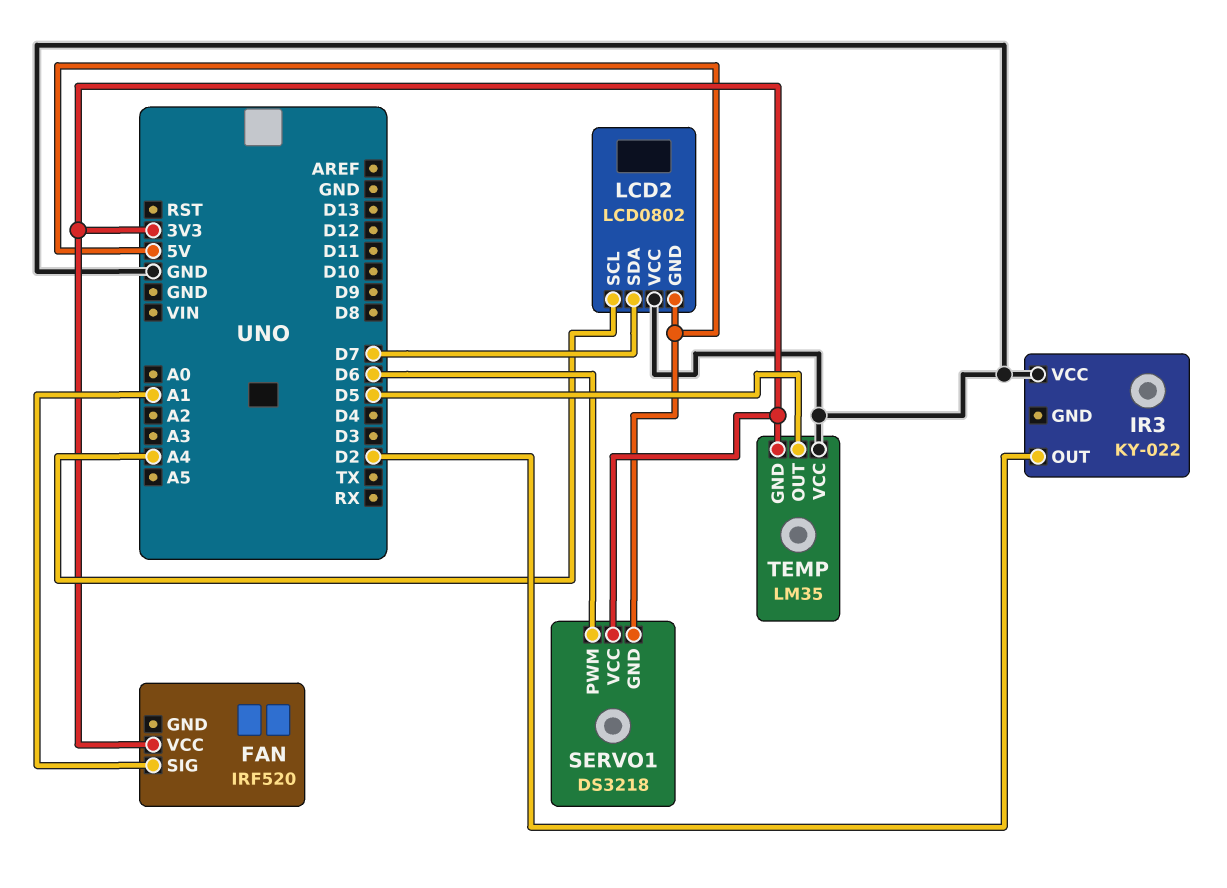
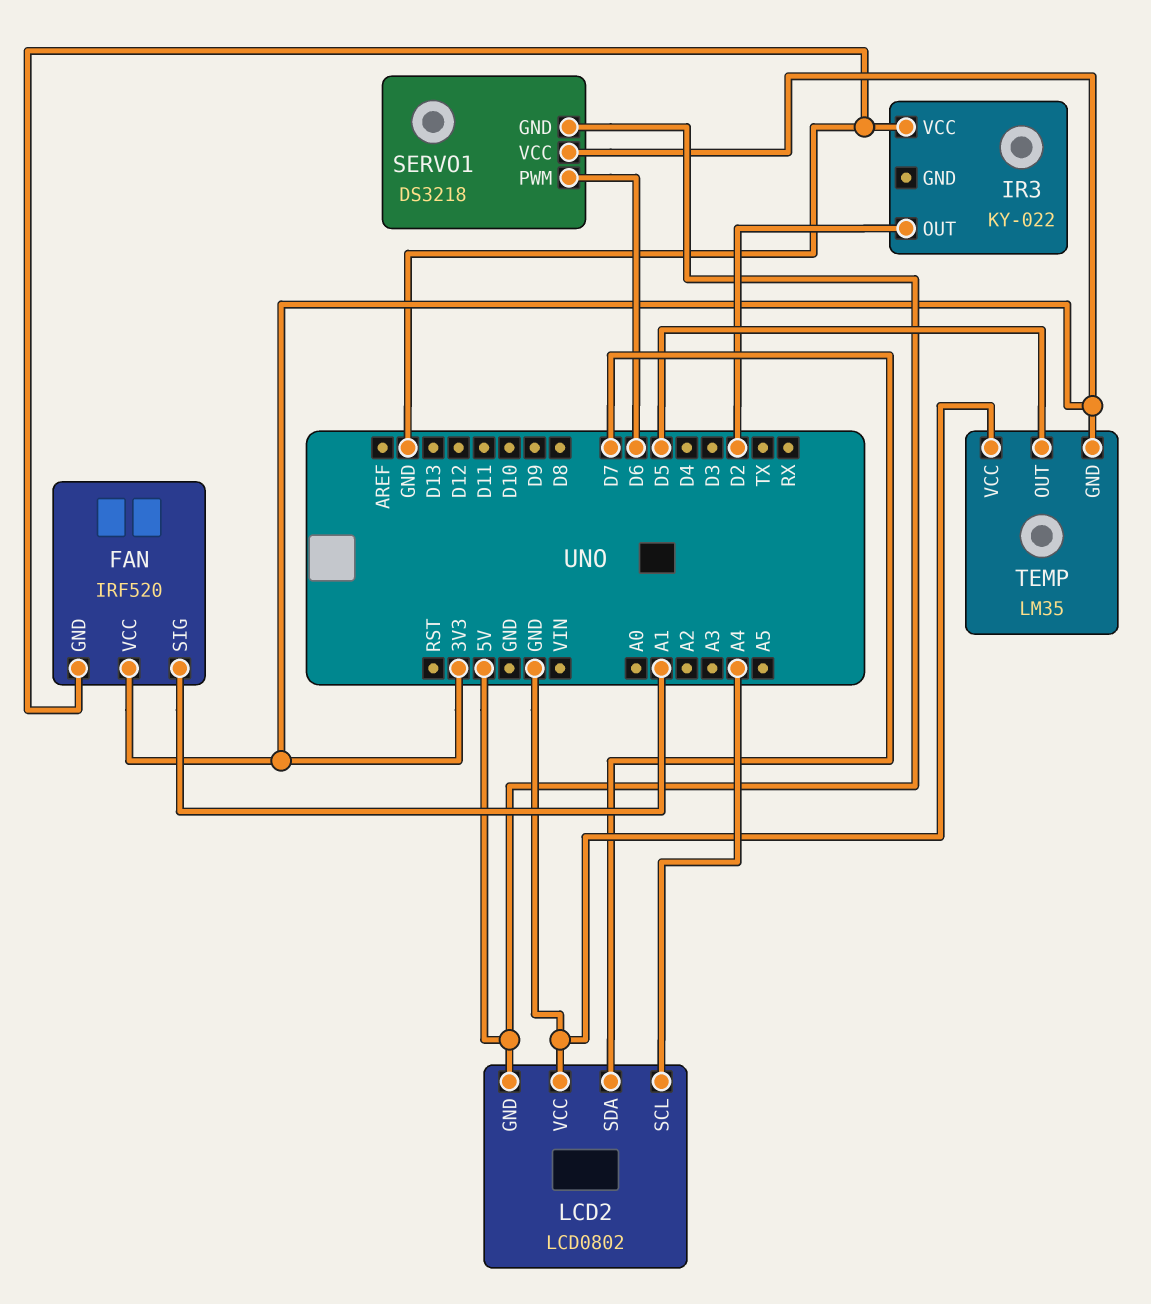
FAN pin GND: none -> GND

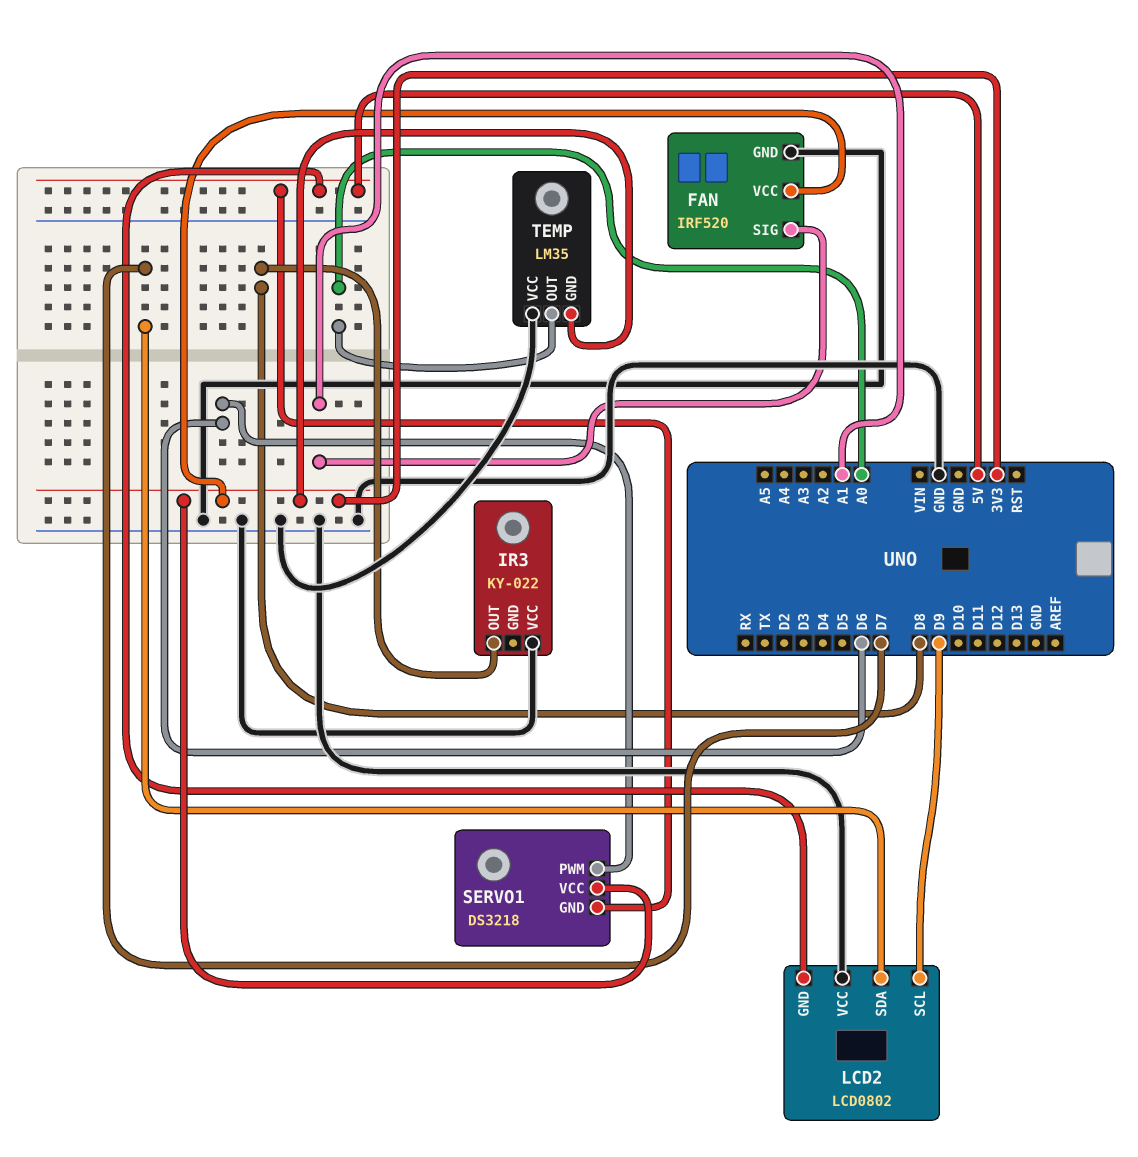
IR3 pin OUT: D2 -> D8
LCD2 pin SCL: A4 -> D9
TEMP pin OUT: D5 -> A0

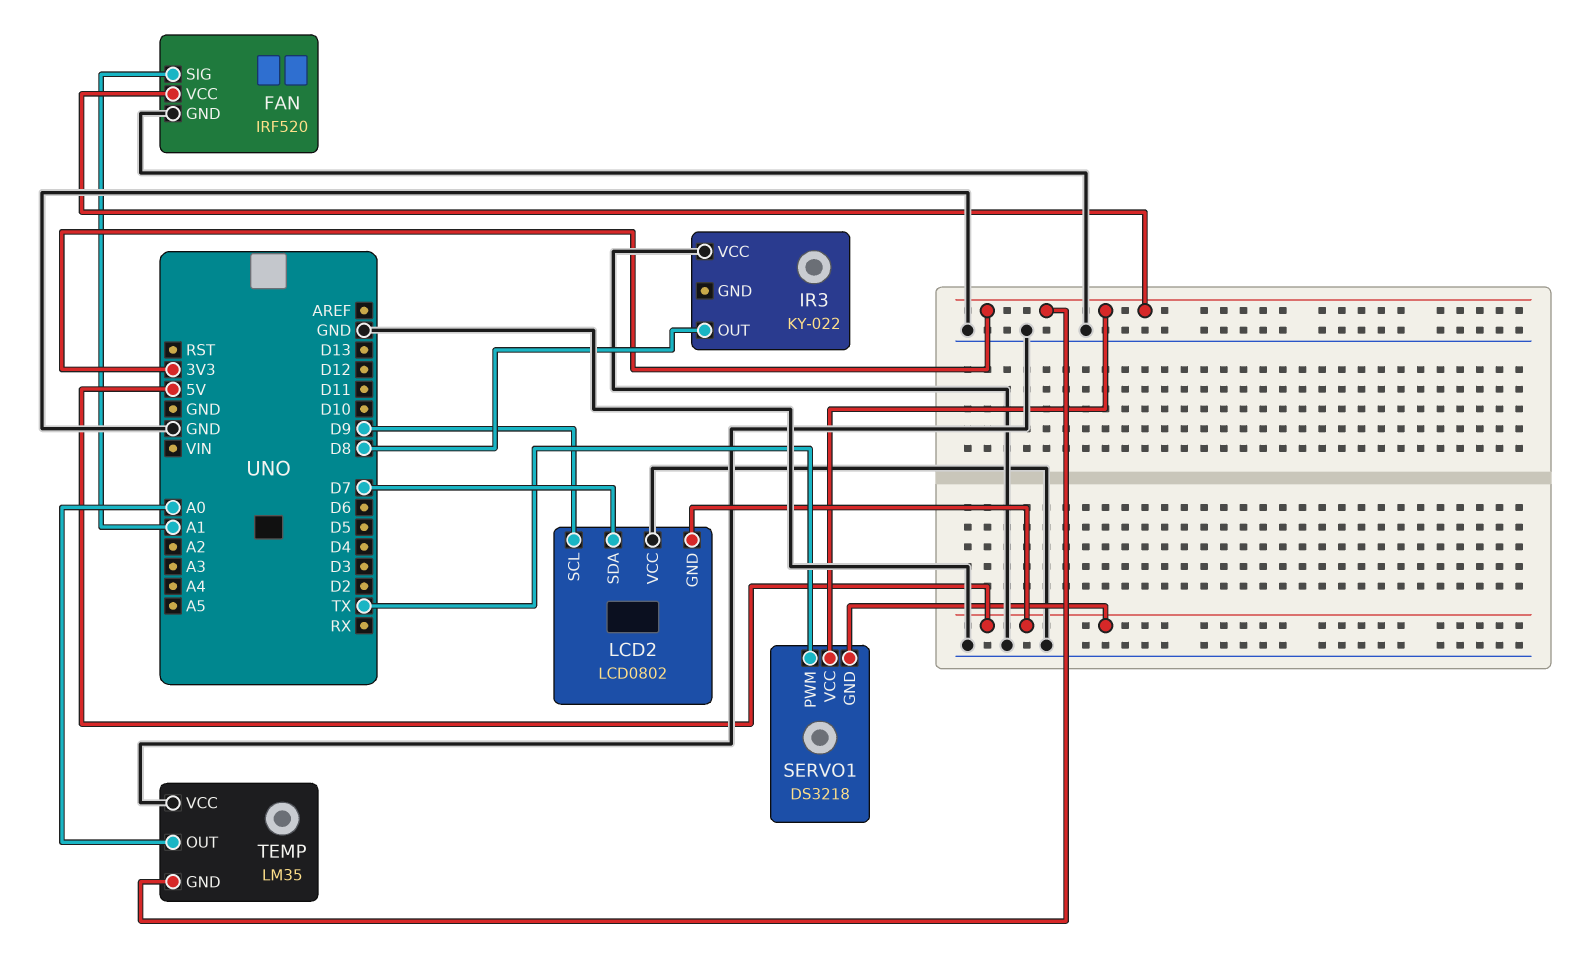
SERVO1 pin PWM: D6 -> TX

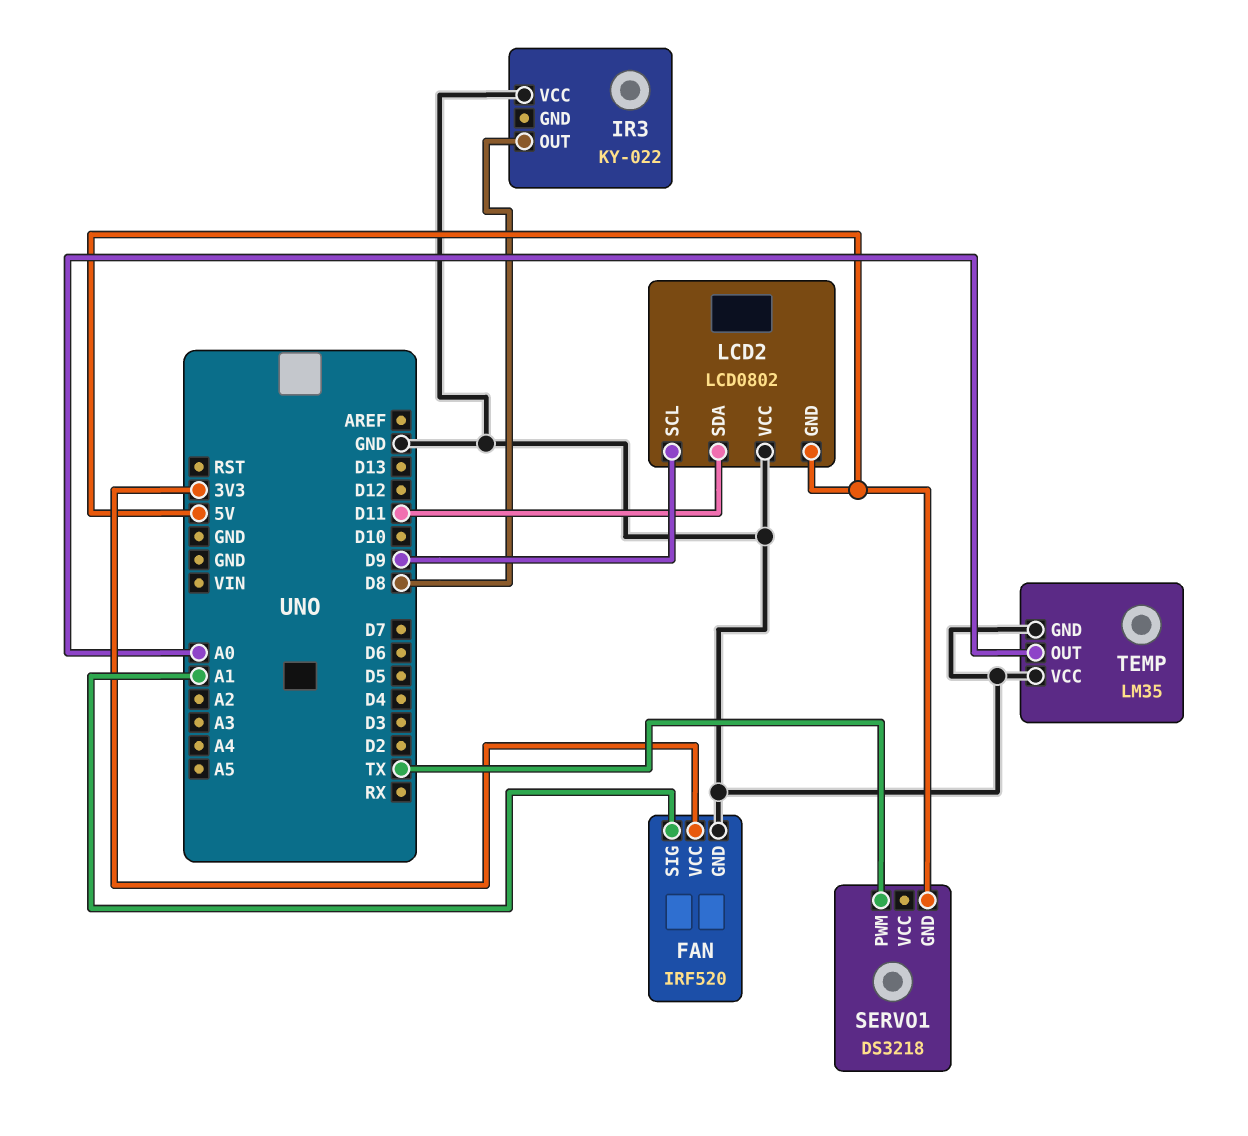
LCD2 pin SDA: D7 -> D11
SERVO1 pin VCC: 3V3 -> none
TEMP pin GND: 3V3 -> GND

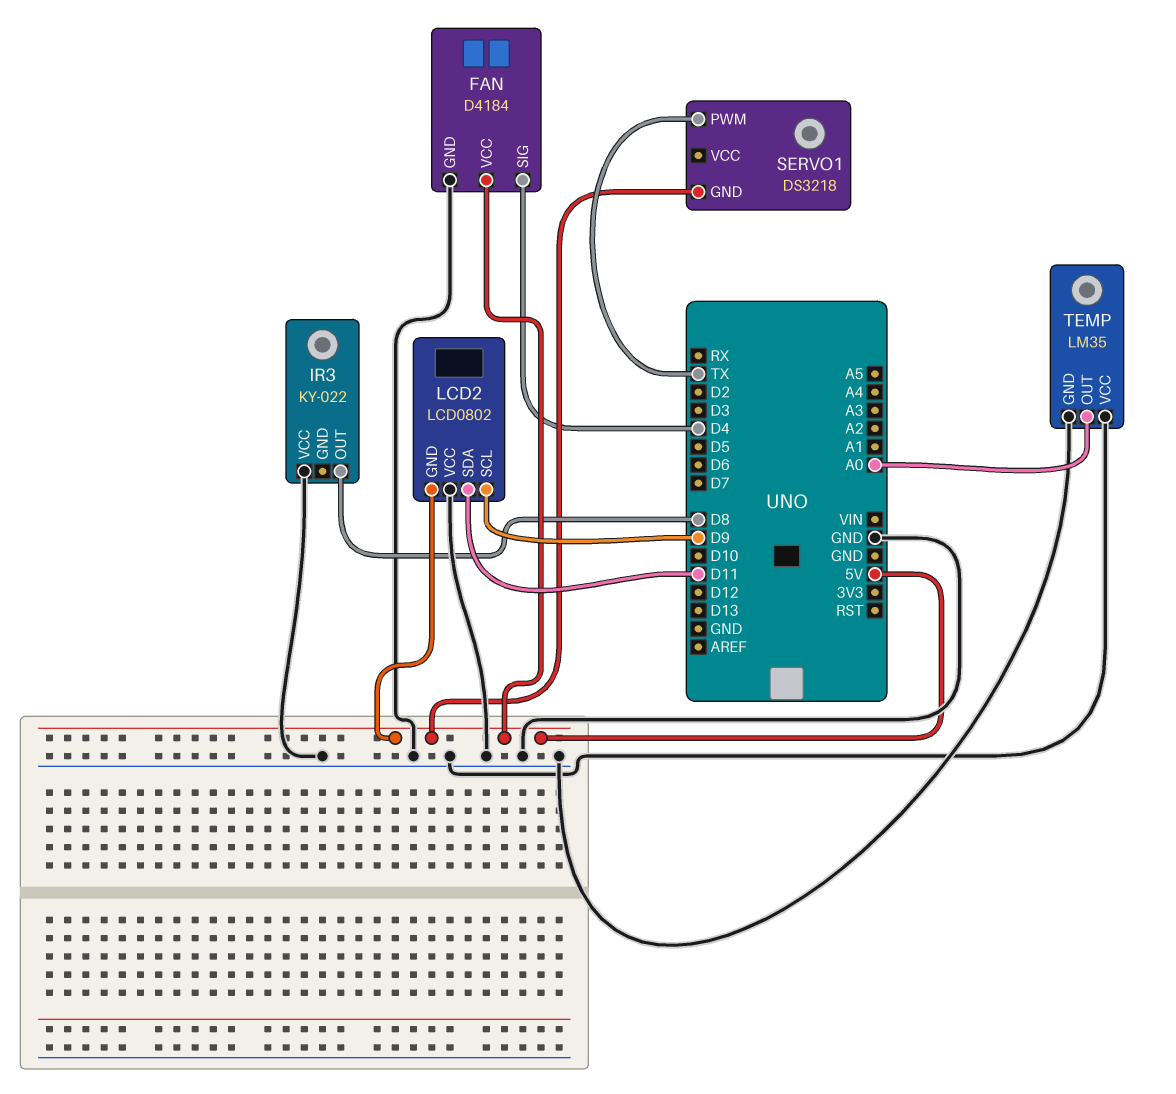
FAN: IRF520 -> D4184
FAN pin SIG: A1 -> D4
FAN pin VCC: 3V3 -> 5V

